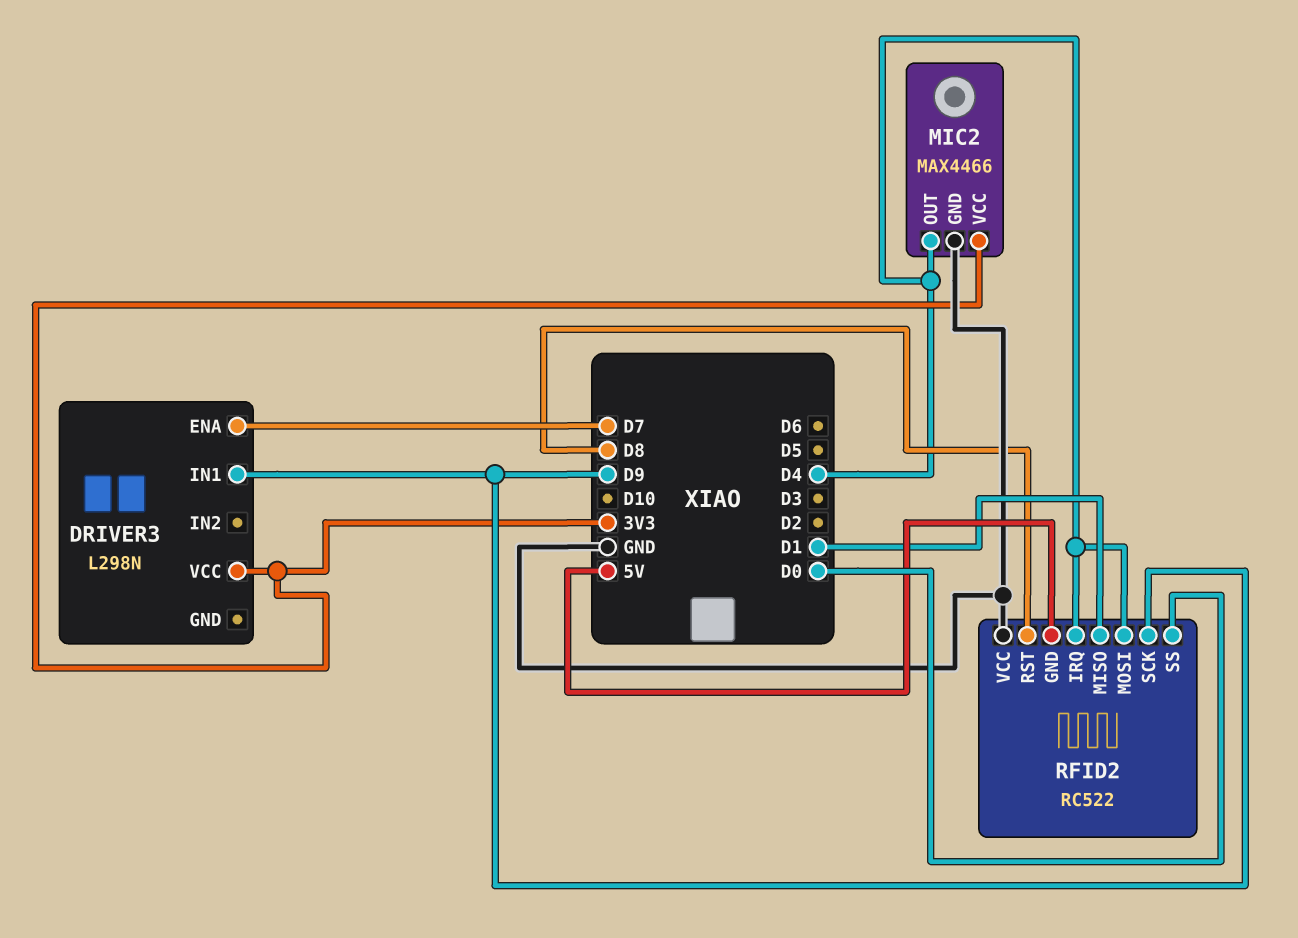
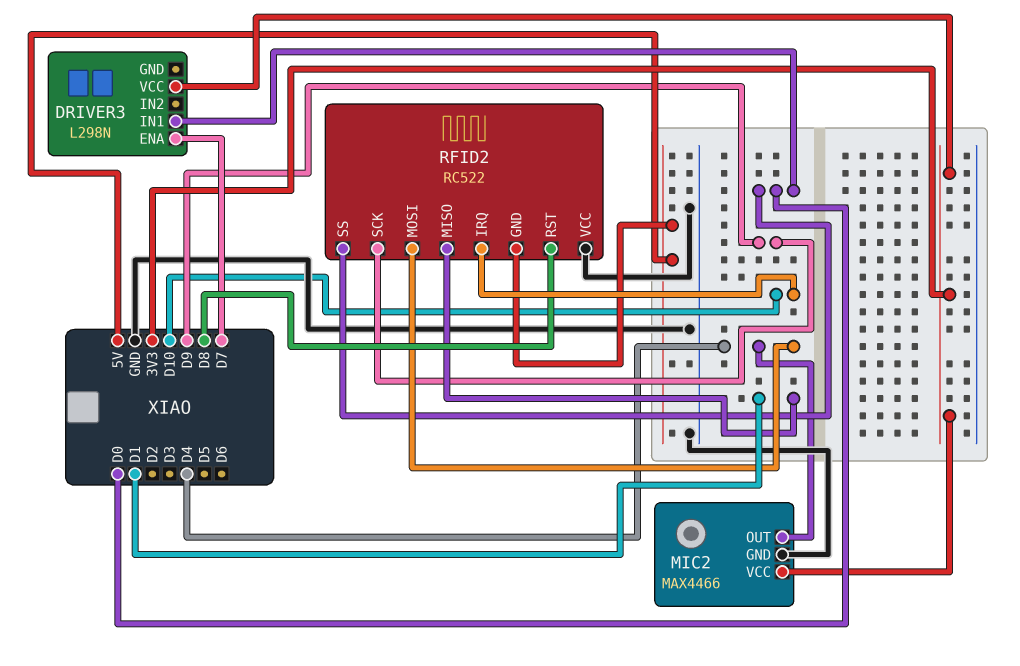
DRIVER3 pin IN1: D9 -> D0
RFID2 pin IRQ: D4 -> D10

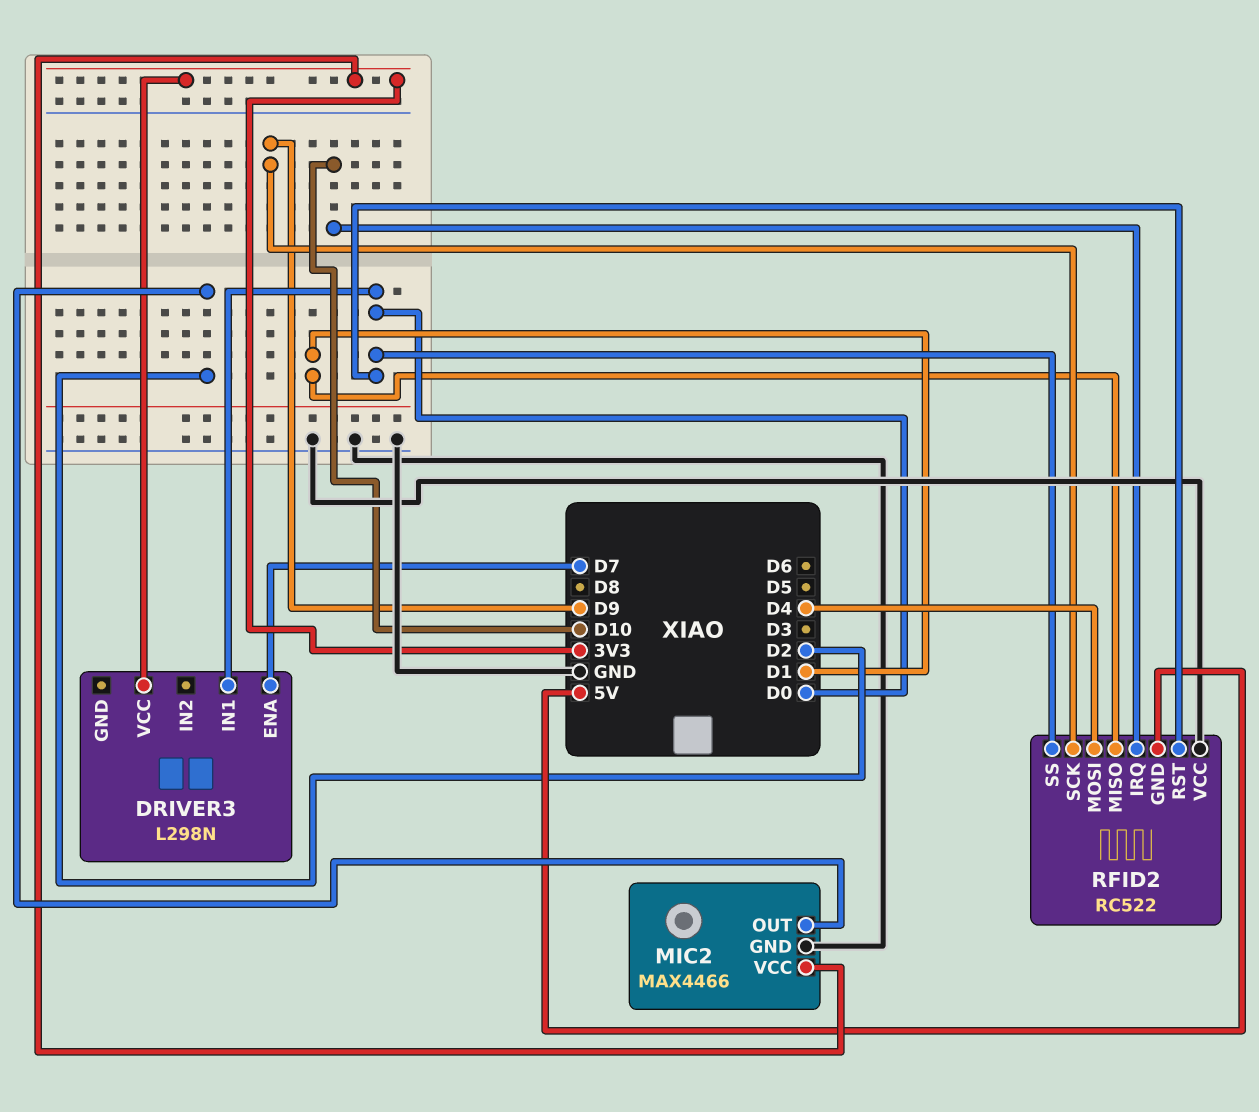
MIC2 pin OUT: D4 -> D2
RFID2 pin RST: D8 -> D0

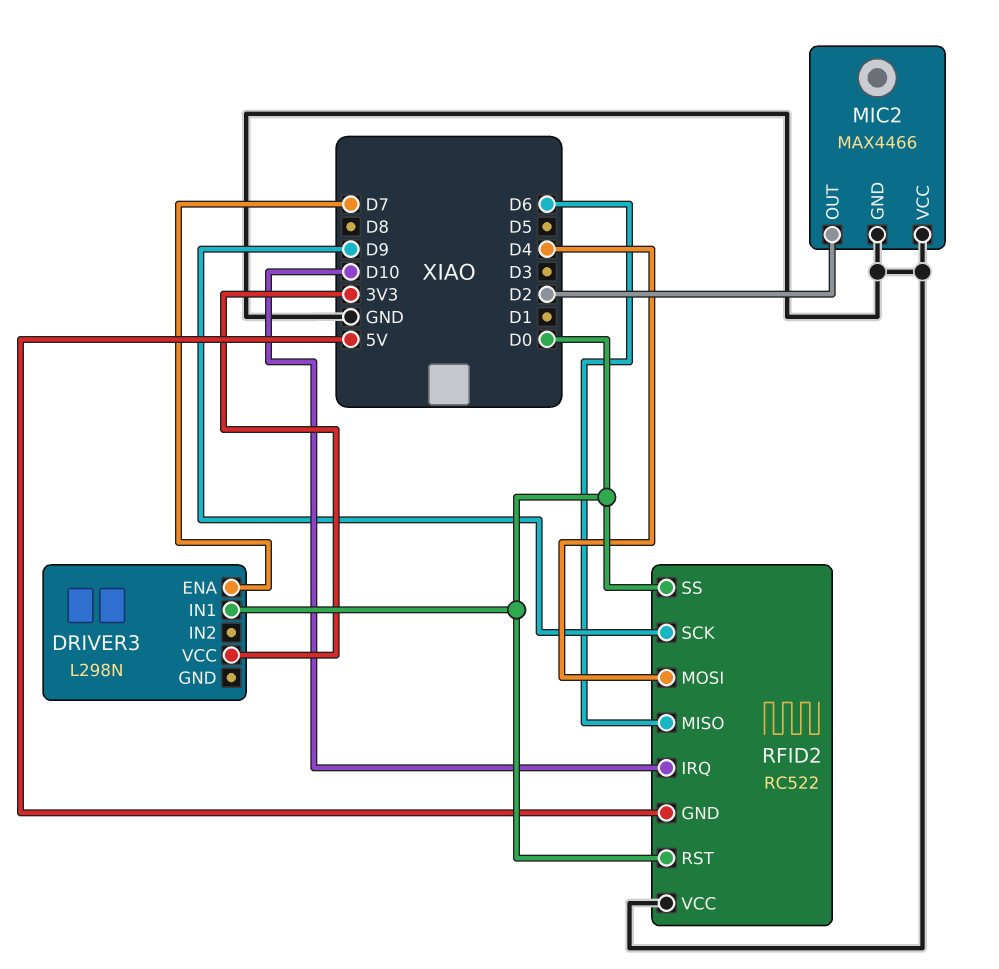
MIC2 pin VCC: 3V3 -> GND
RFID2 pin MISO: D1 -> D6

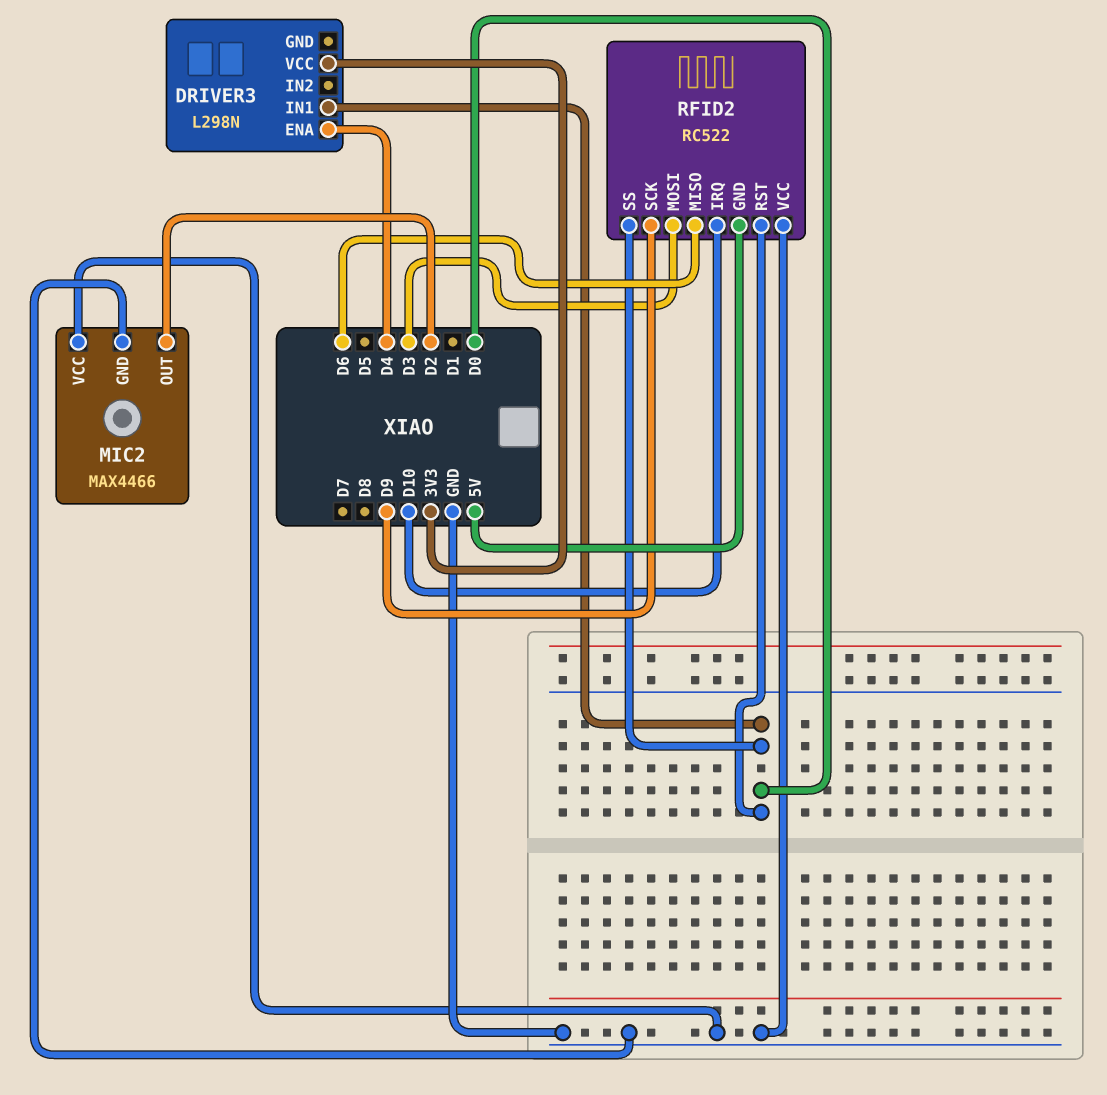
DRIVER3 pin ENA: D7 -> D4
RFID2 pin MOSI: D4 -> D3

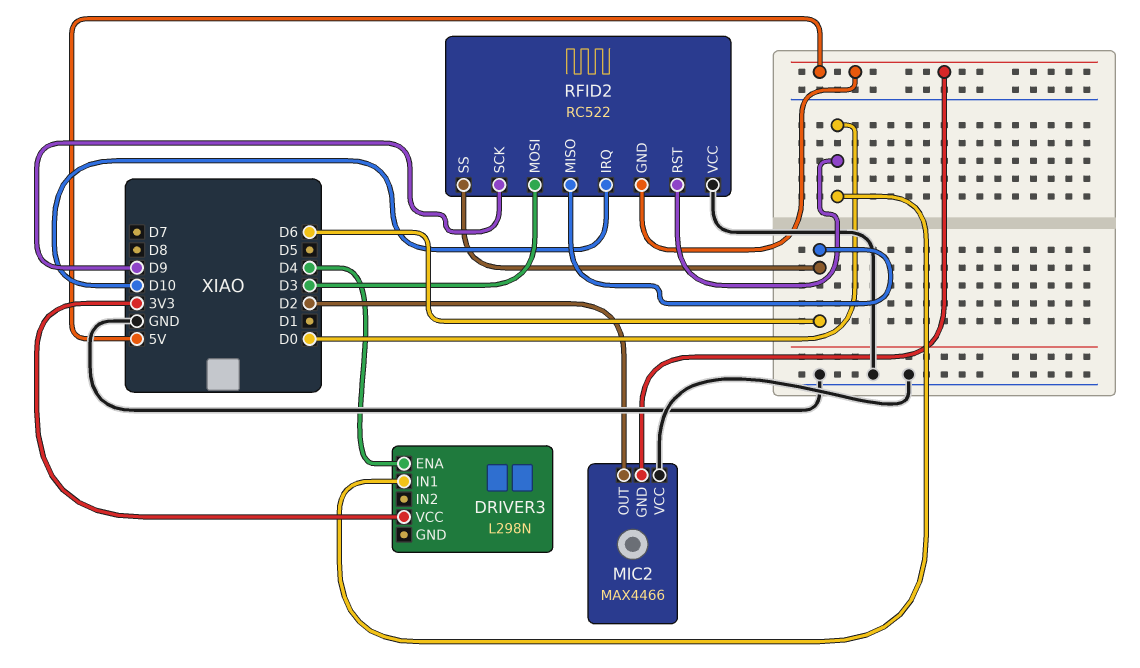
MIC2 pin GND: GND -> 5V
RFID2 pin SS: D0 -> D6

